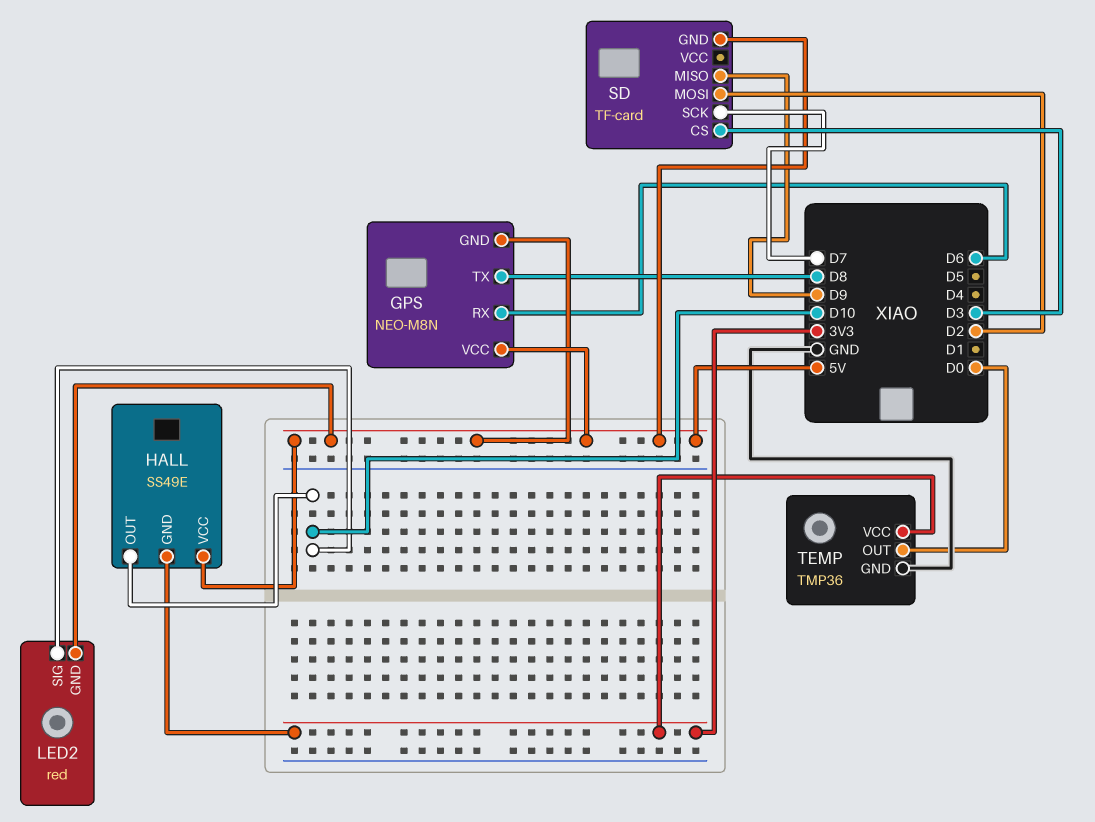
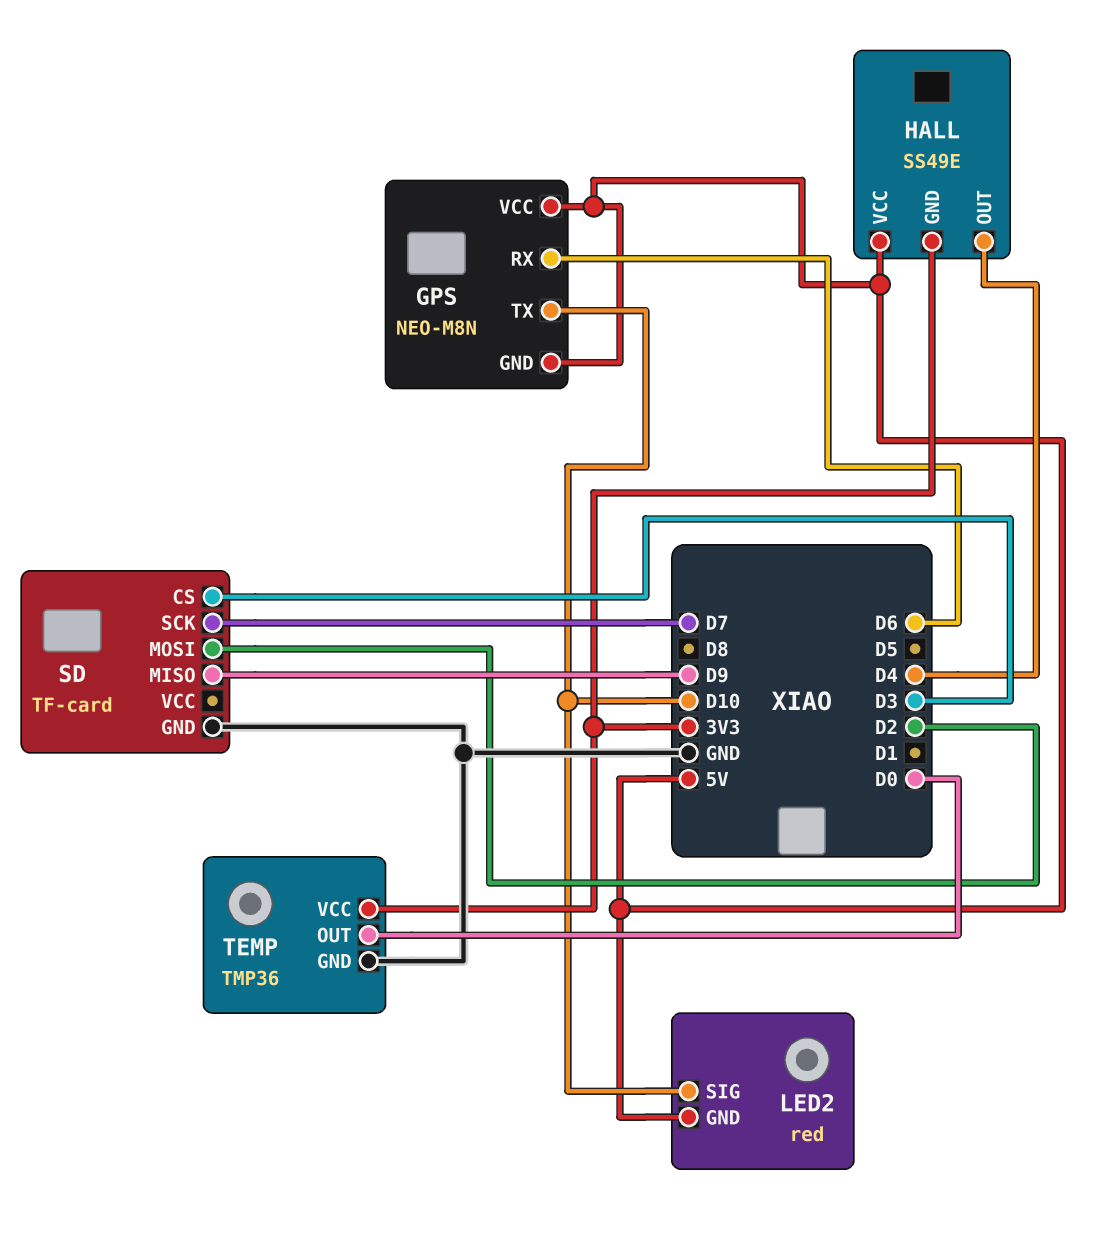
GPS pin TX: D8 -> D10
HALL pin OUT: D10 -> D4
SD pin GND: 5V -> GND

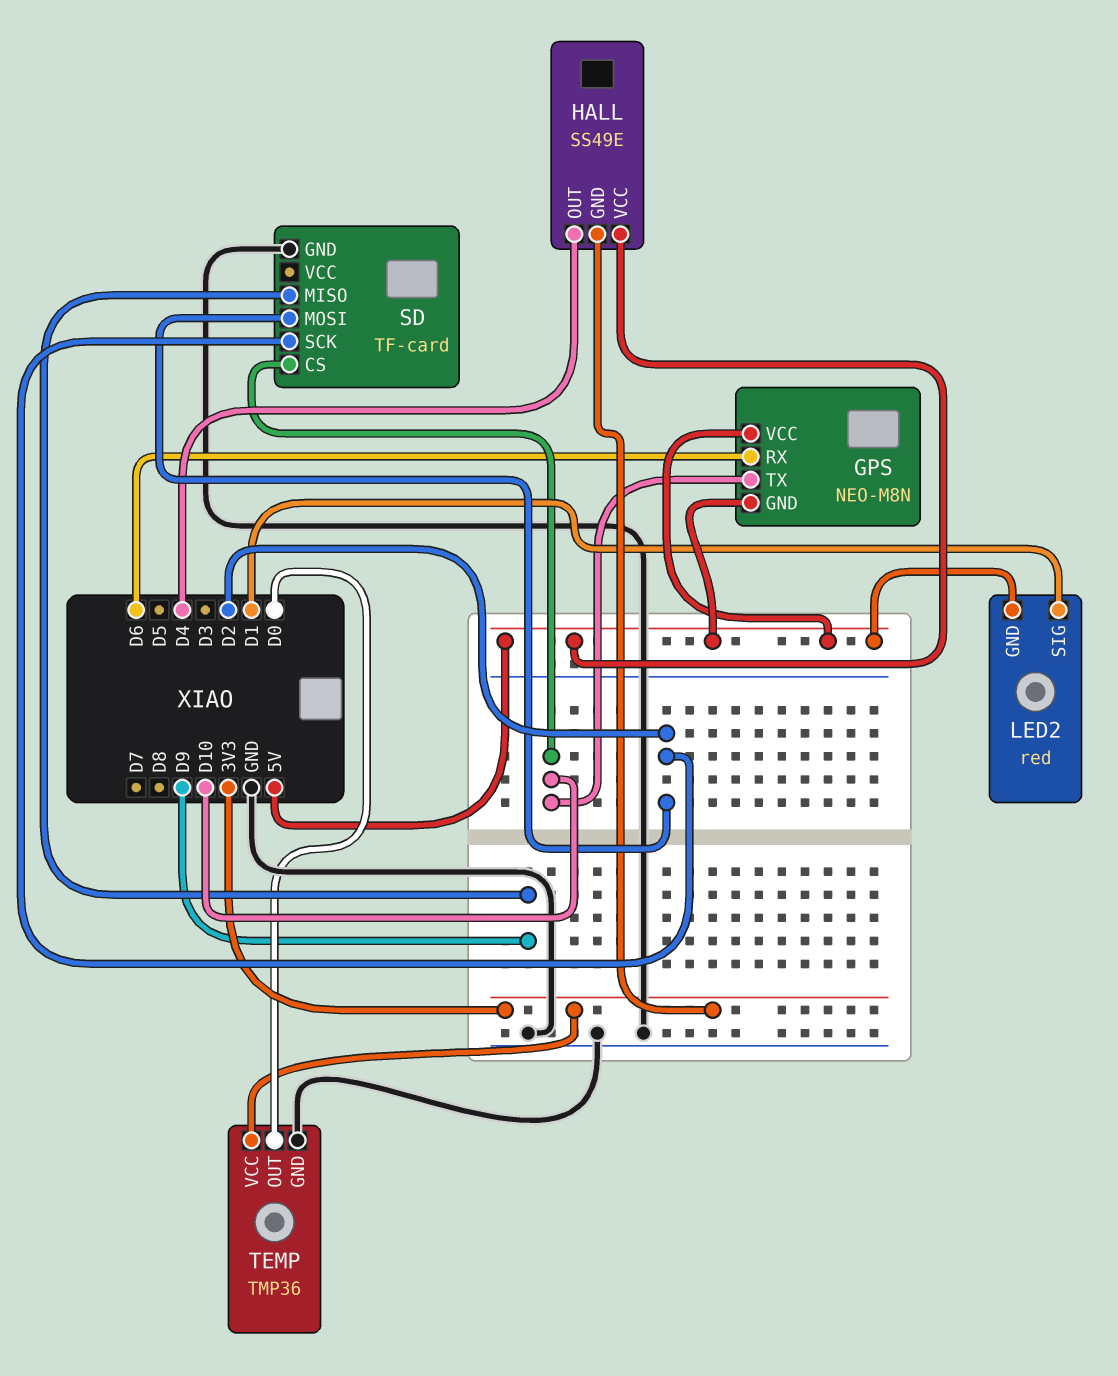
LED2 pin SIG: D10 -> D1
SD pin CS: D3 -> D10
SD pin SCK: D7 -> D2

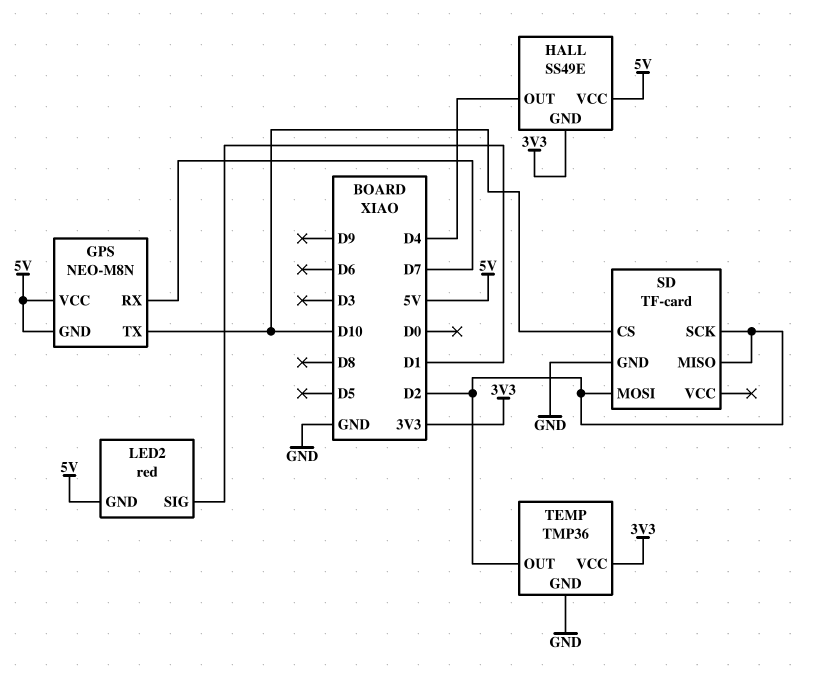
GPS pin RX: D6 -> D7
SD pin MISO: D9 -> D2
TEMP pin OUT: D0 -> D2

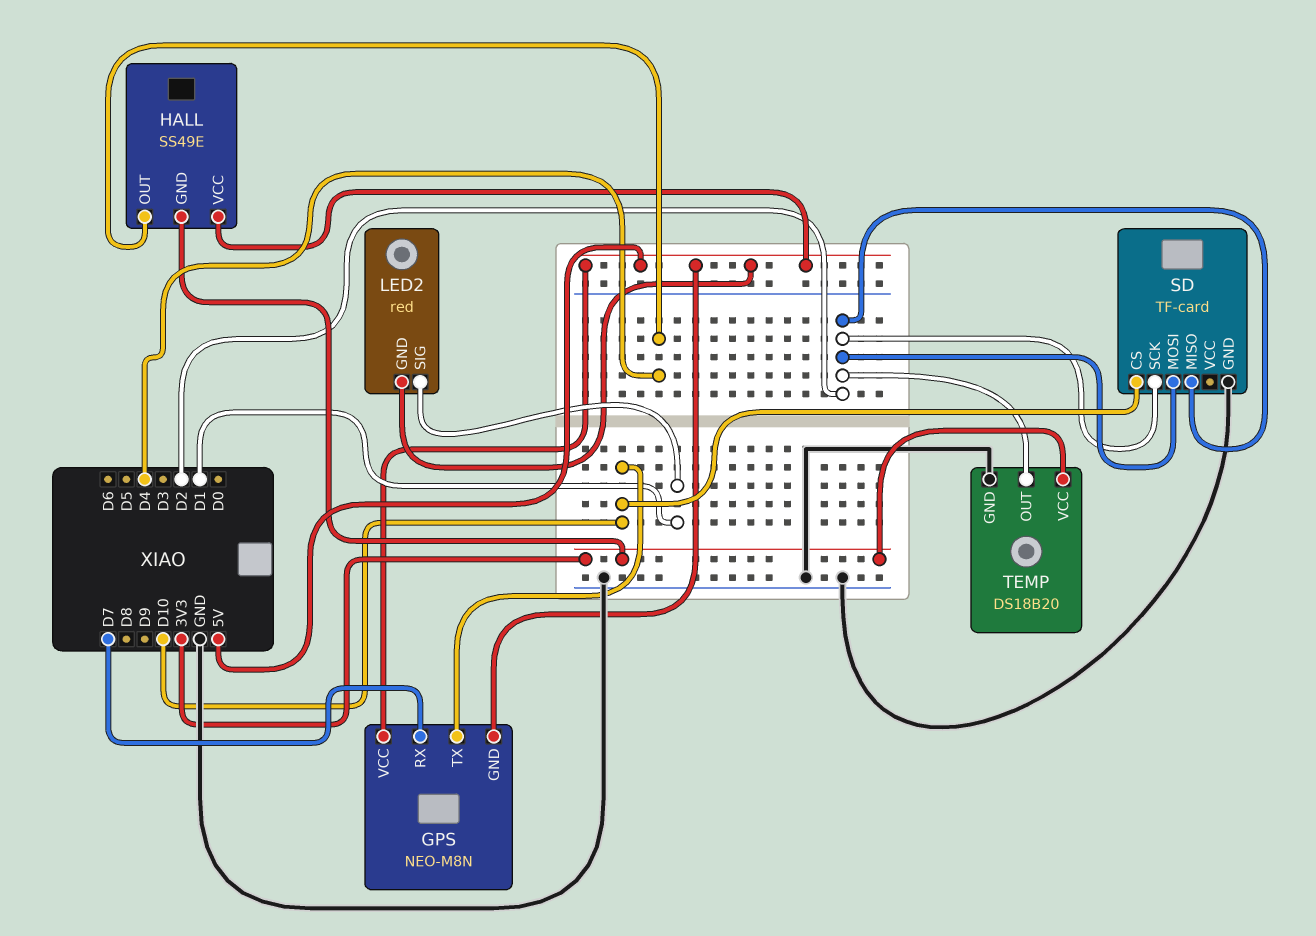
TEMP: TMP36 -> DS18B20

